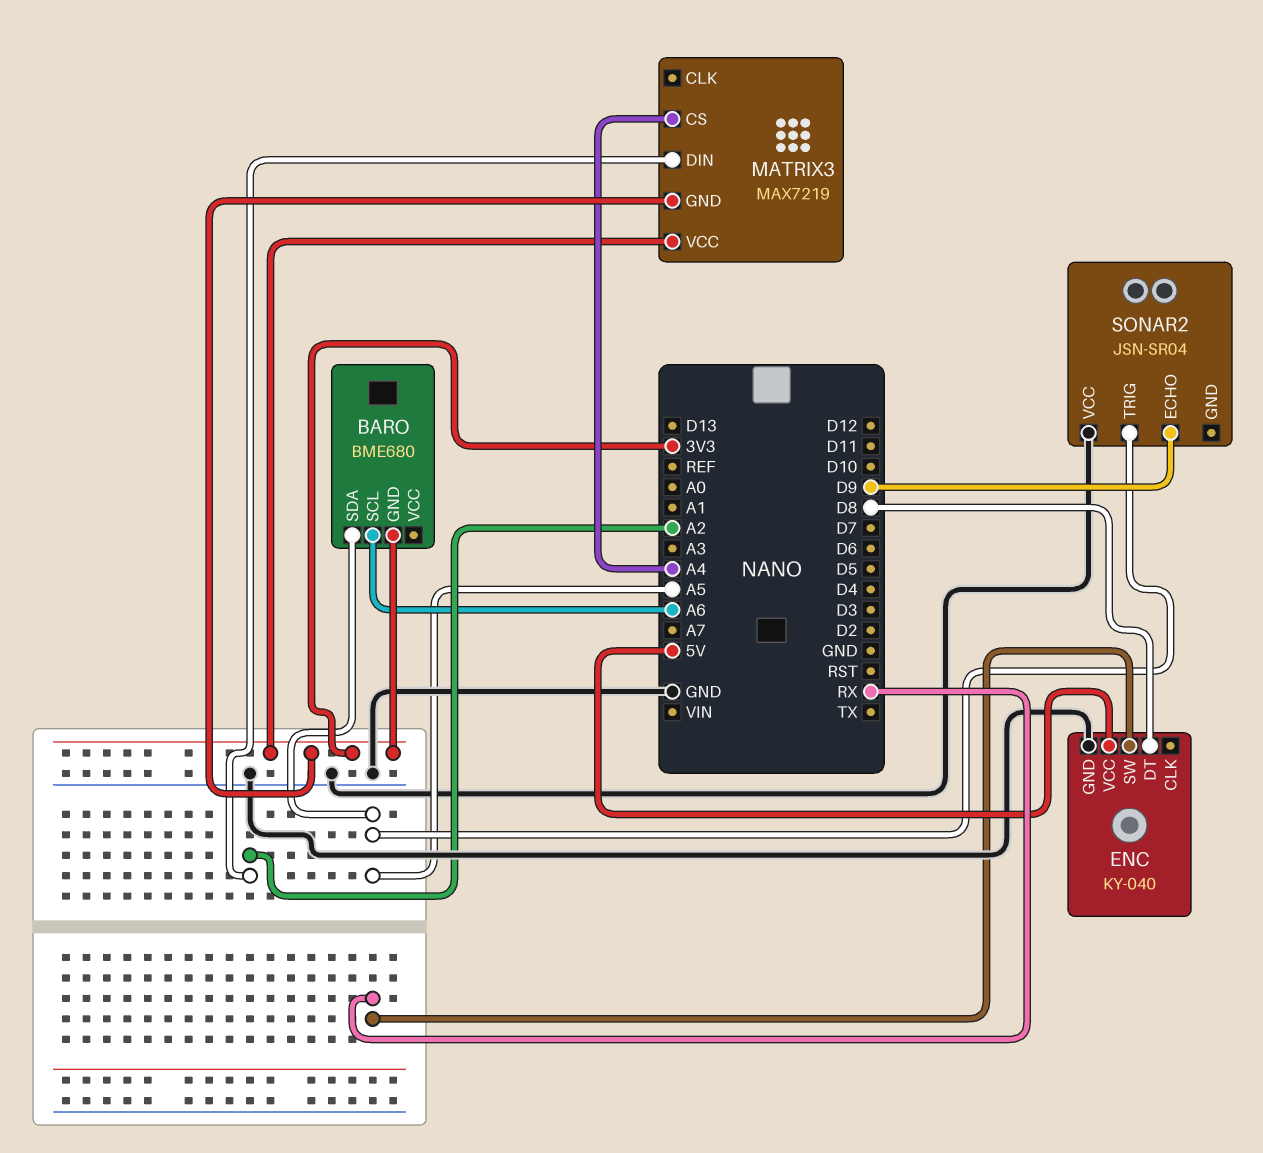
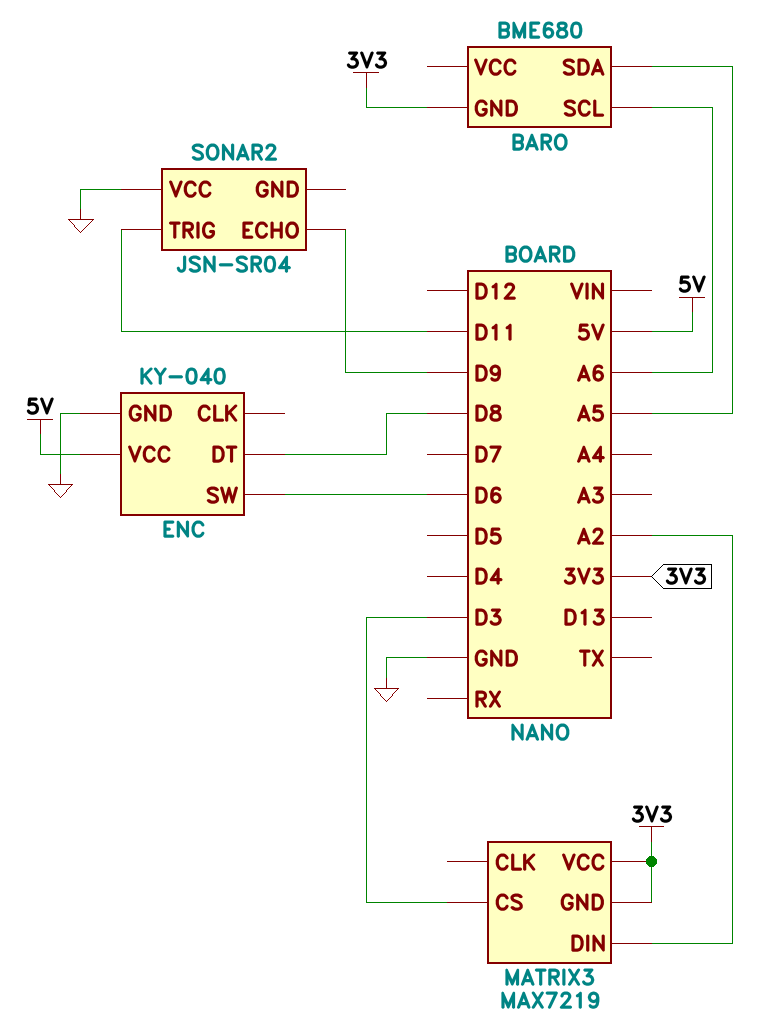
ENC pin SW: RX -> D6
MATRIX3 pin CS: A4 -> D3
SONAR2 pin TRIG: A5 -> D11

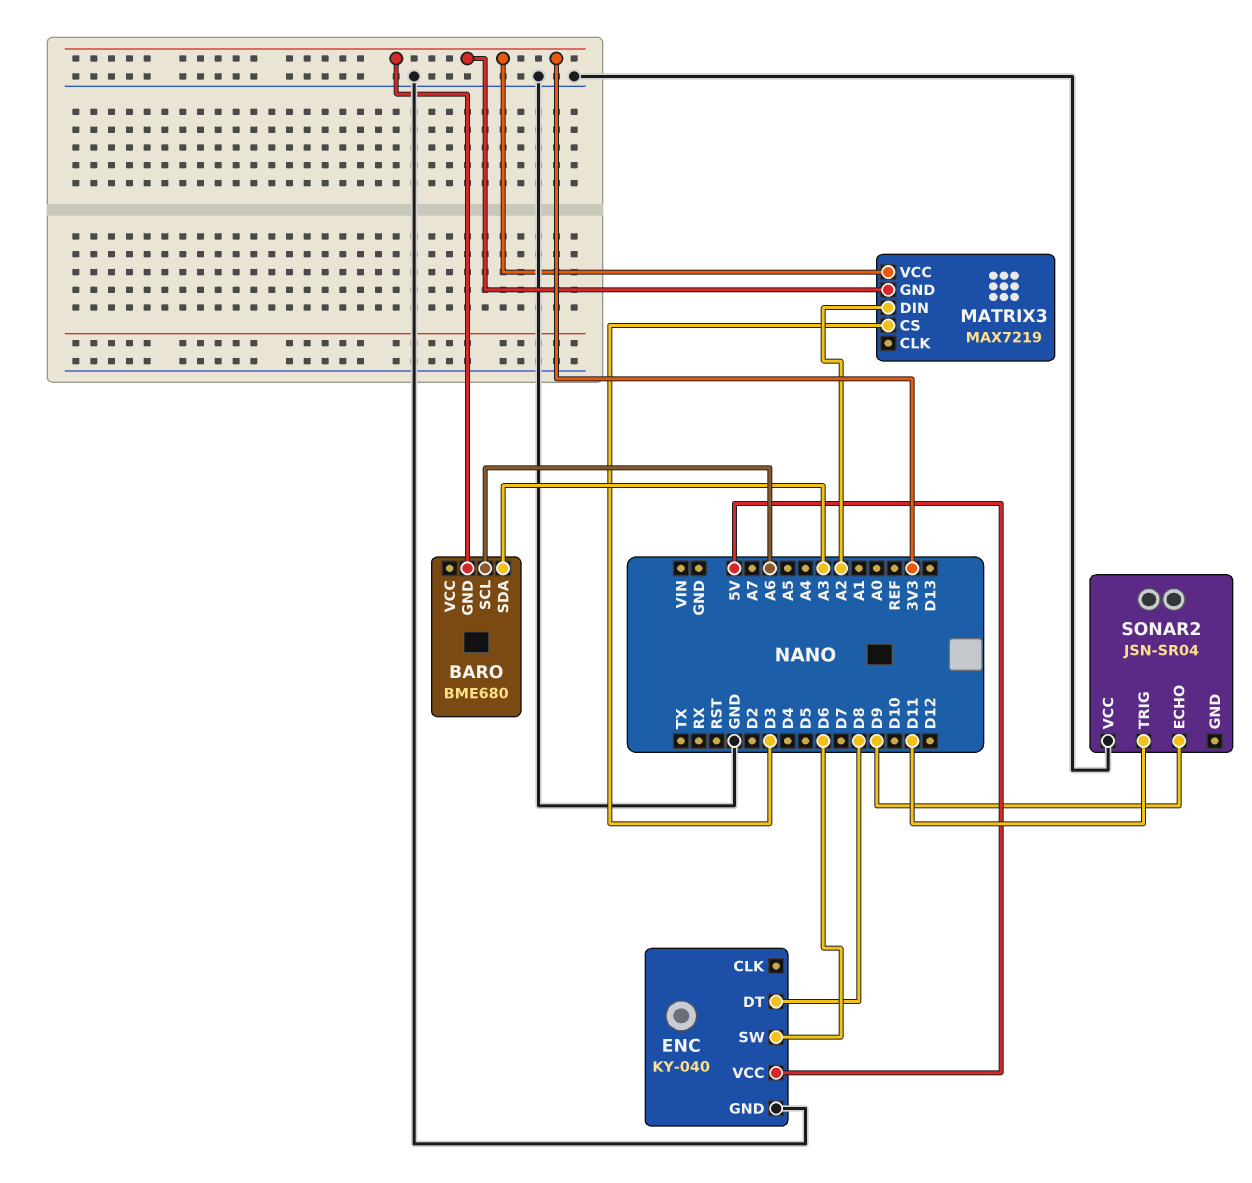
BARO pin SDA: A5 -> A3

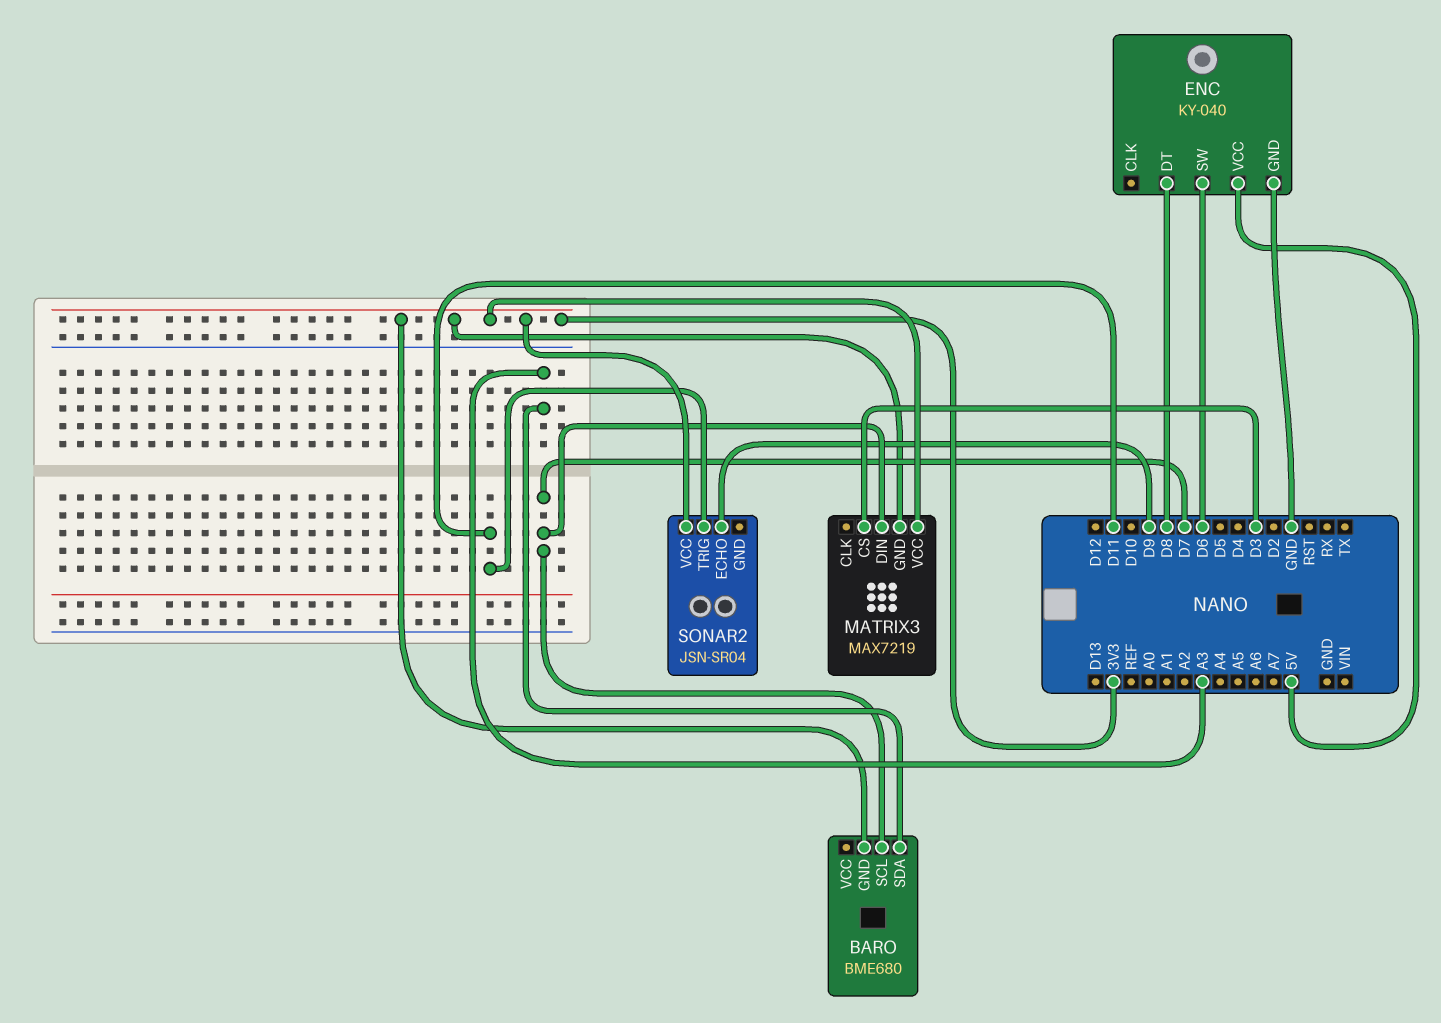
BARO pin SCL: A6 -> D7
MATRIX3 pin DIN: A2 -> D7
SONAR2 pin VCC: GND -> 3V3

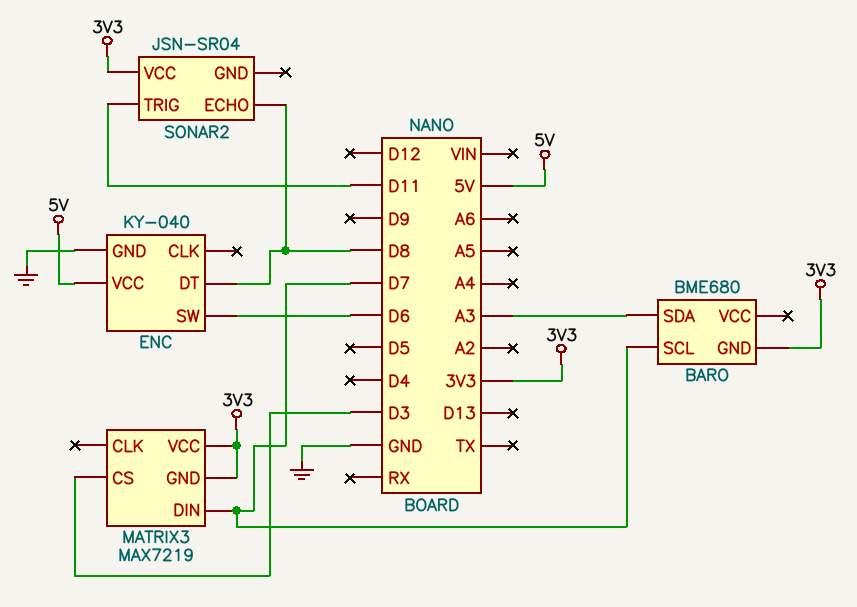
SONAR2 pin ECHO: D9 -> D8

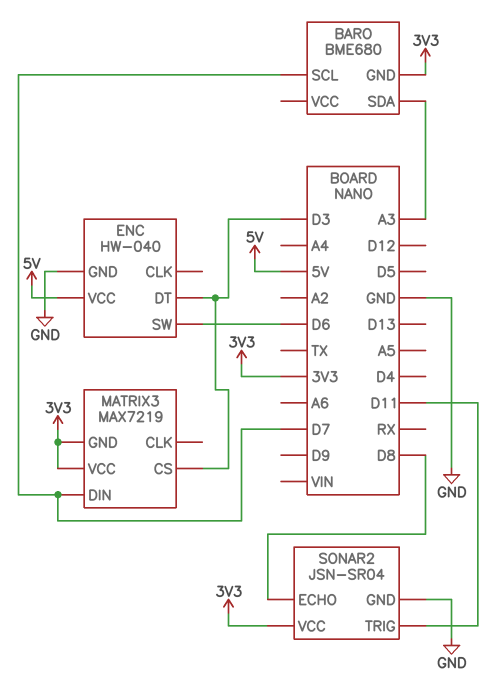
ENC: KY-040 -> HW-040
ENC pin DT: D8 -> D3
SONAR2 pin GND: none -> GND

